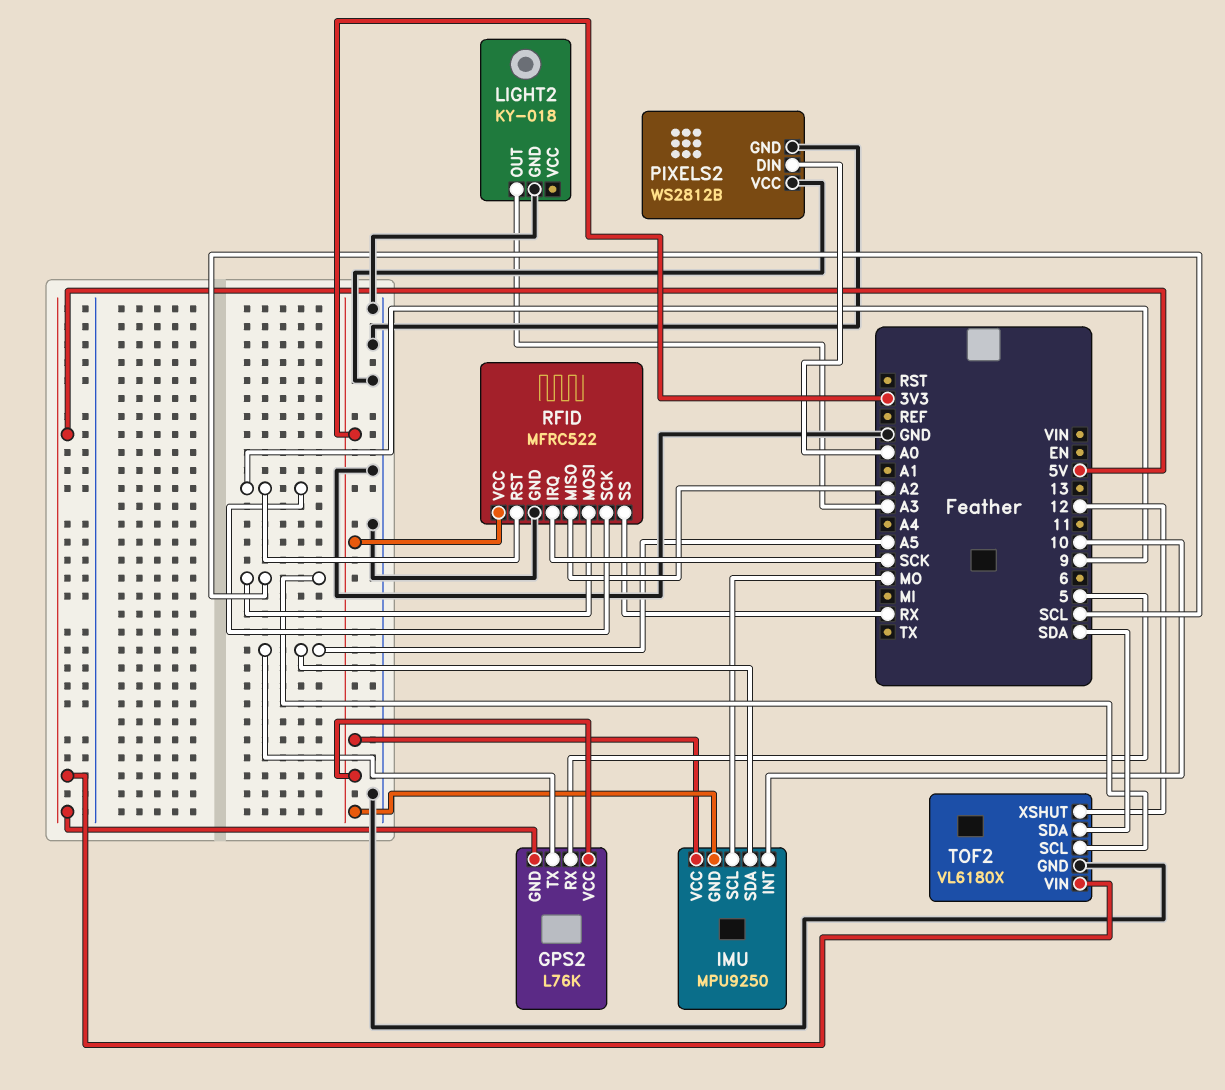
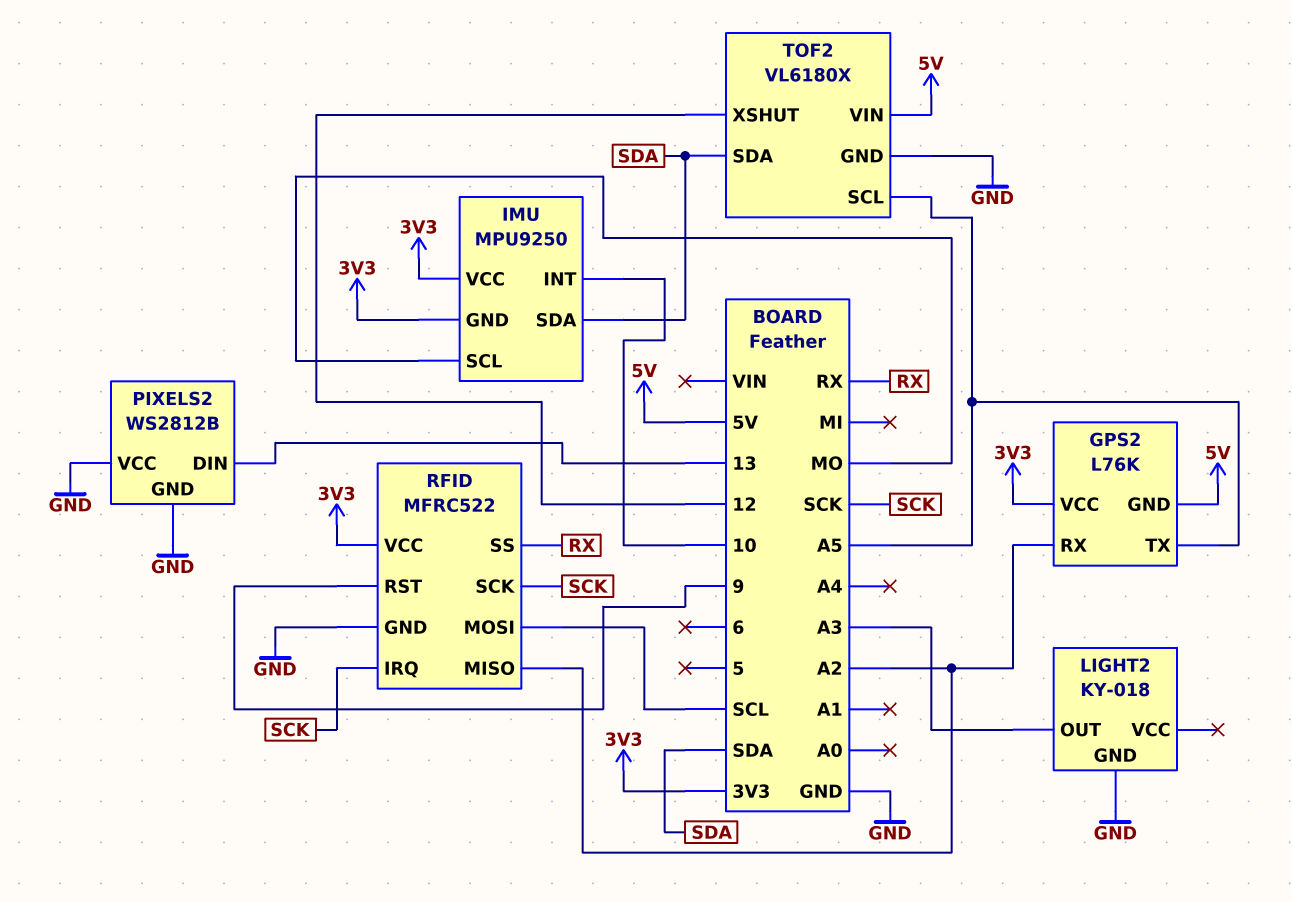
GPS2 pin RX: 5 -> A2
IMU pin SDA: A5 -> SDA
PIXELS2 pin DIN: A0 -> 13
RFID pin SCK: 9 -> SCK
TOF2 pin SCL: SCL -> A5

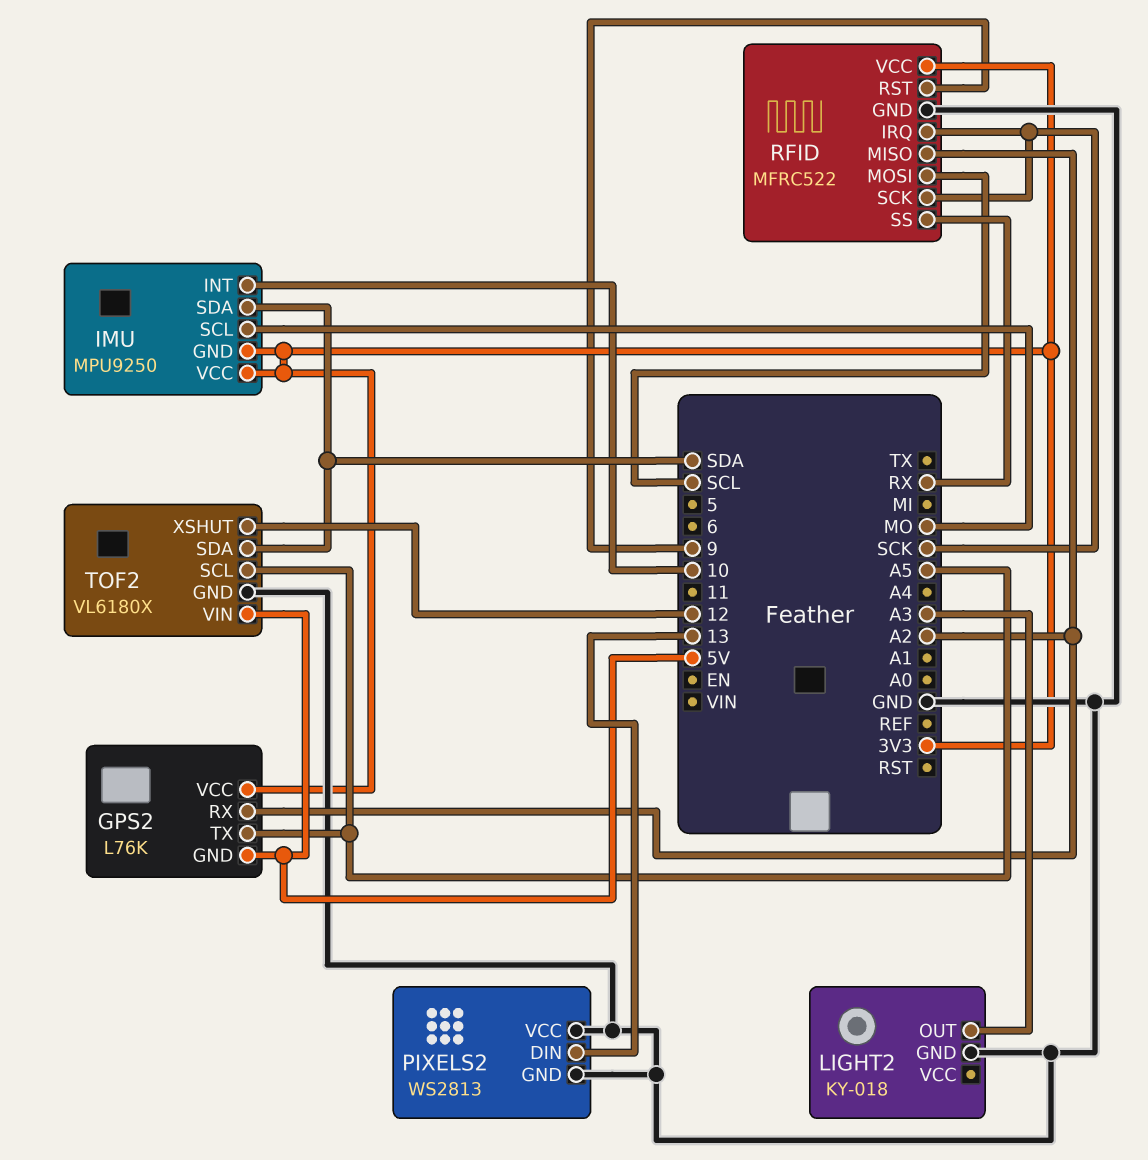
PIXELS2: WS2812B -> WS2813

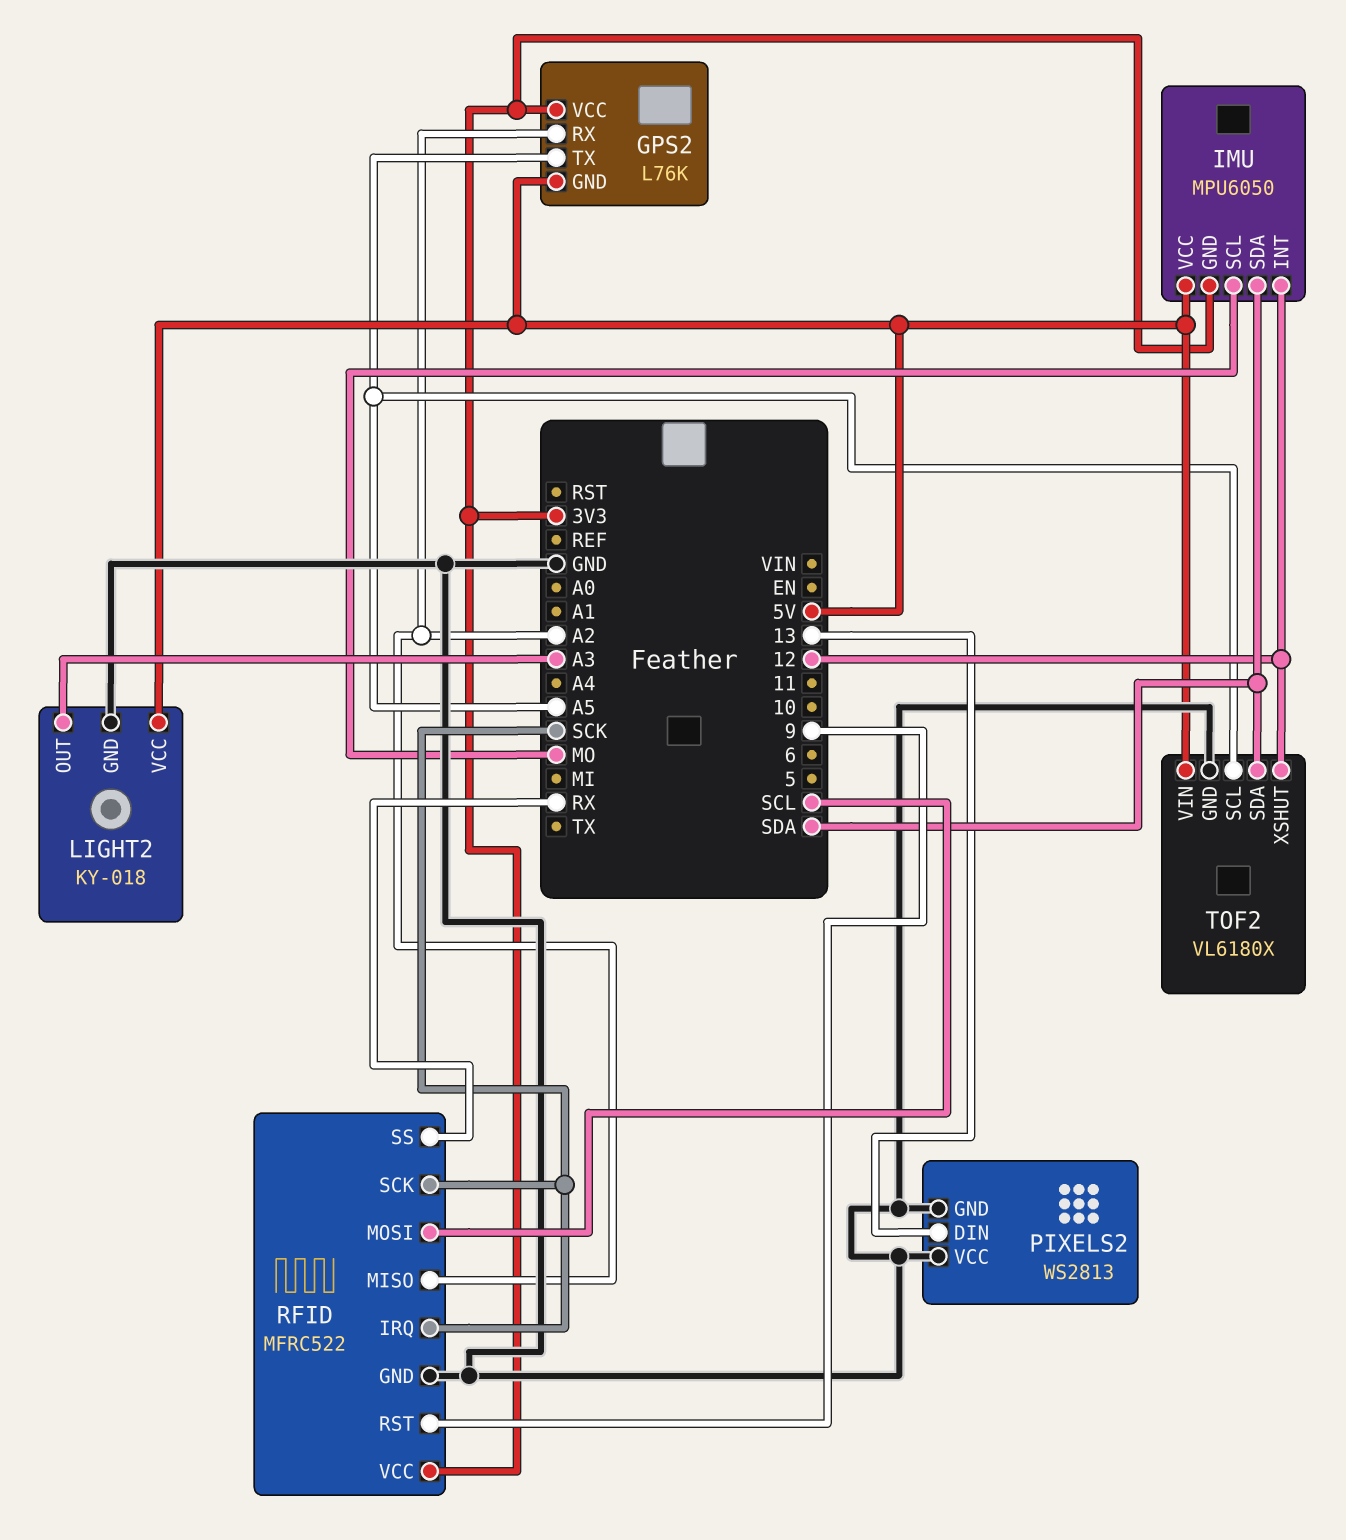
IMU: MPU9250 -> MPU6050
IMU pin INT: 10 -> 12
IMU pin VCC: 3V3 -> 5V
LIGHT2 pin VCC: none -> 5V

